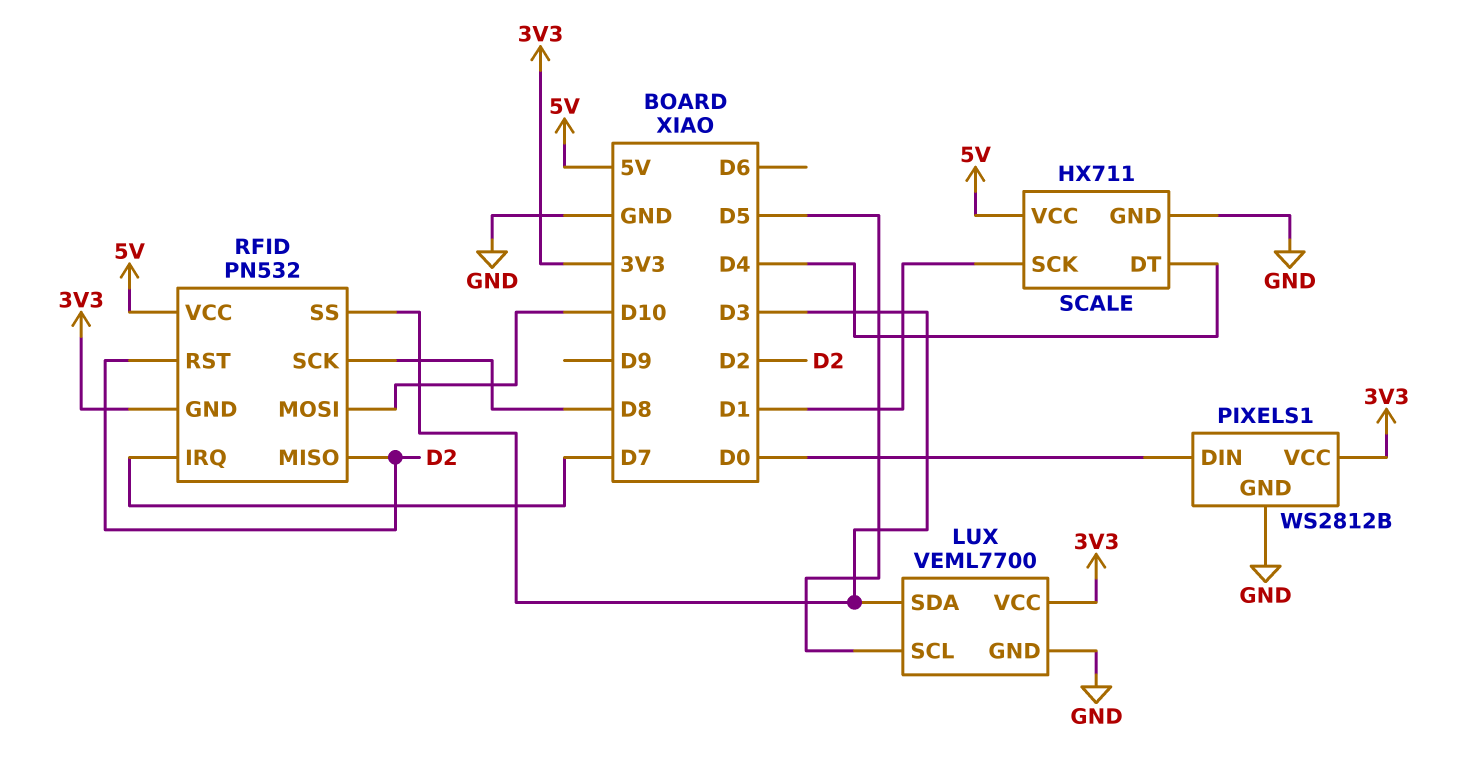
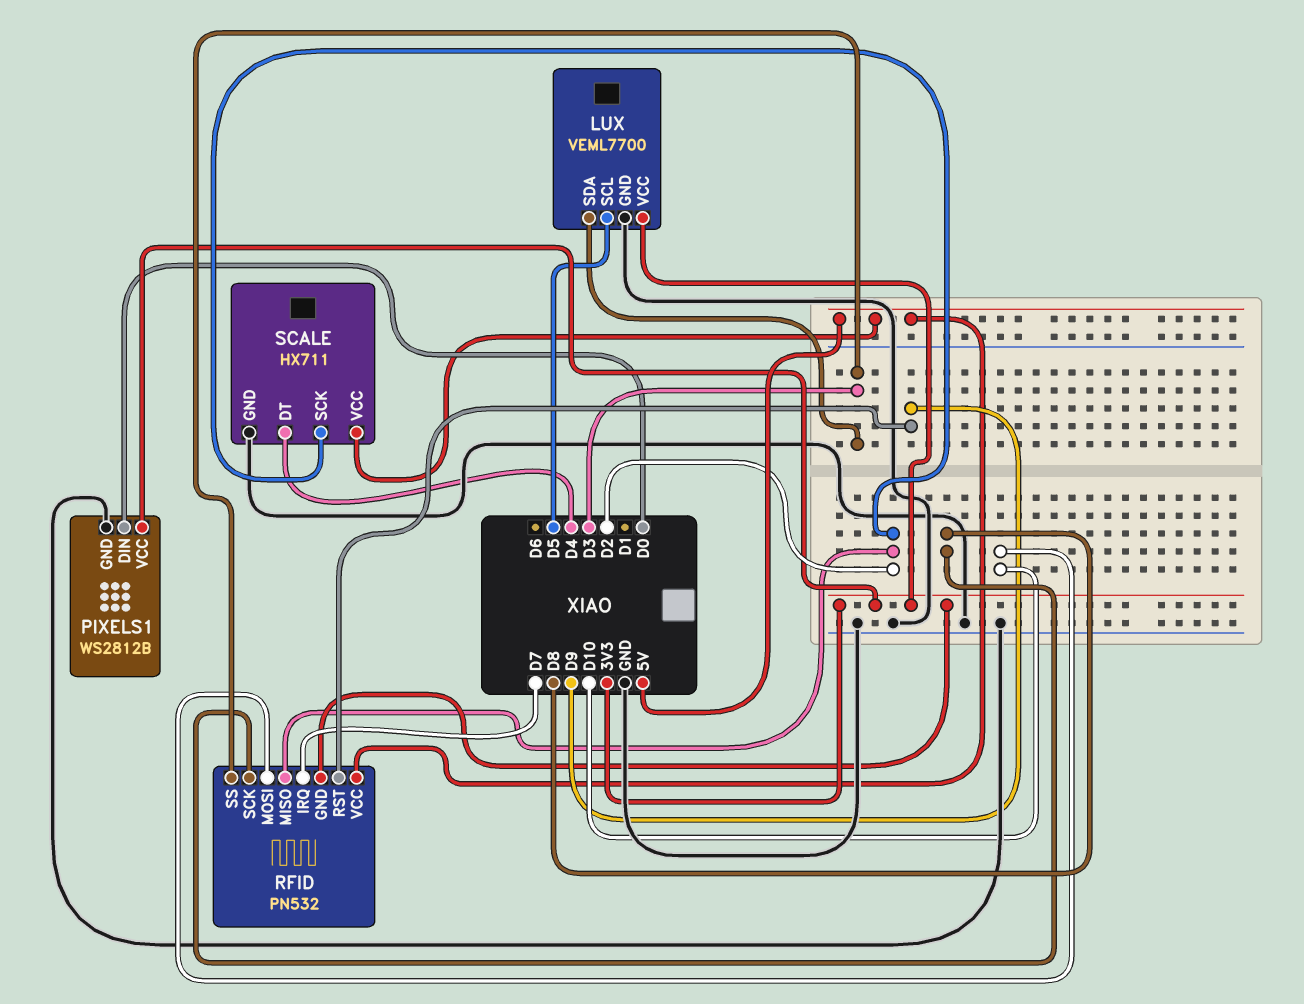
RFID pin RST: D2 -> D9
SCALE pin SCK: D1 -> D2

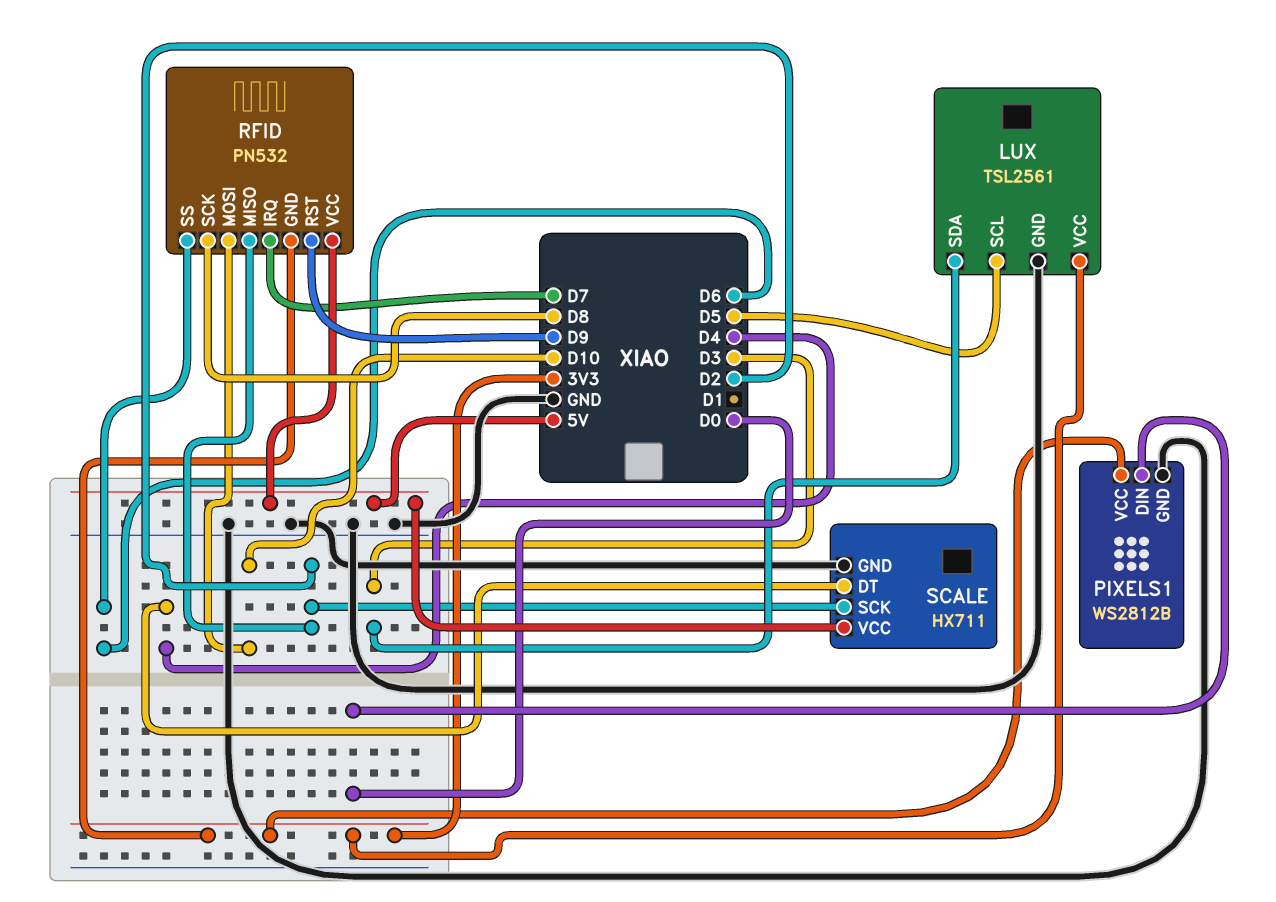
LUX: VEML7700 -> TSL2561
RFID pin SS: D3 -> D6

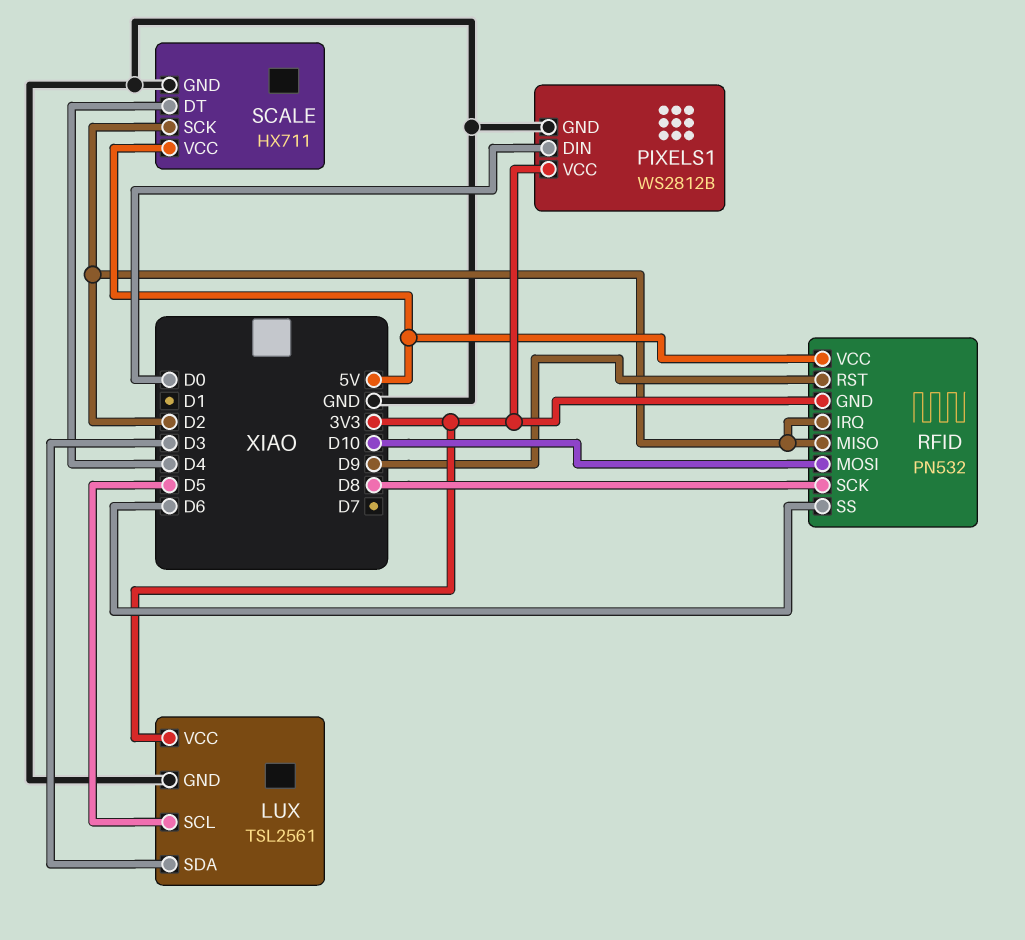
RFID pin IRQ: D7 -> D2

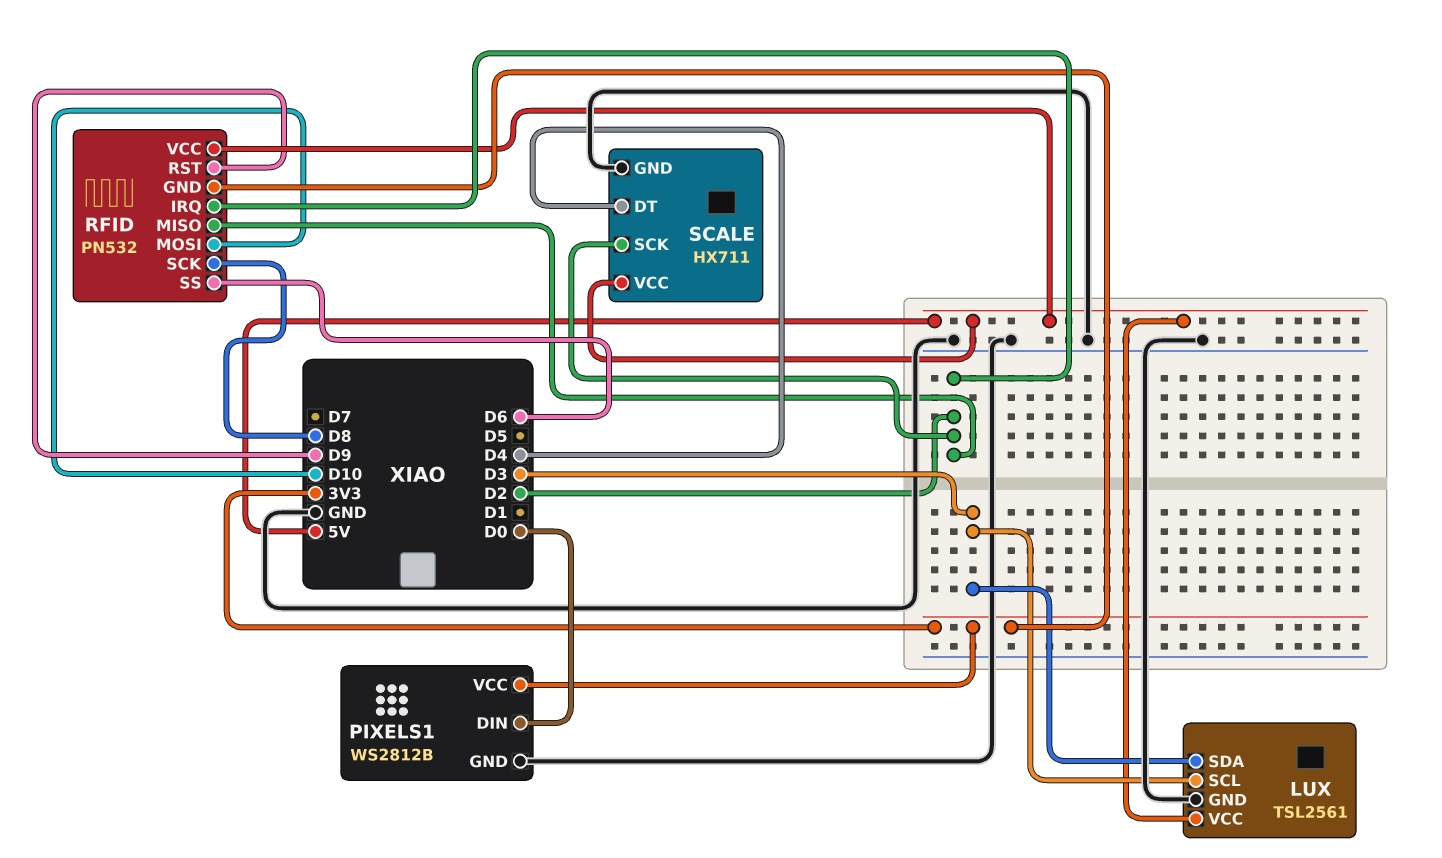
LUX pin SCL: D5 -> D3
LUX pin VCC: 3V3 -> 5V

